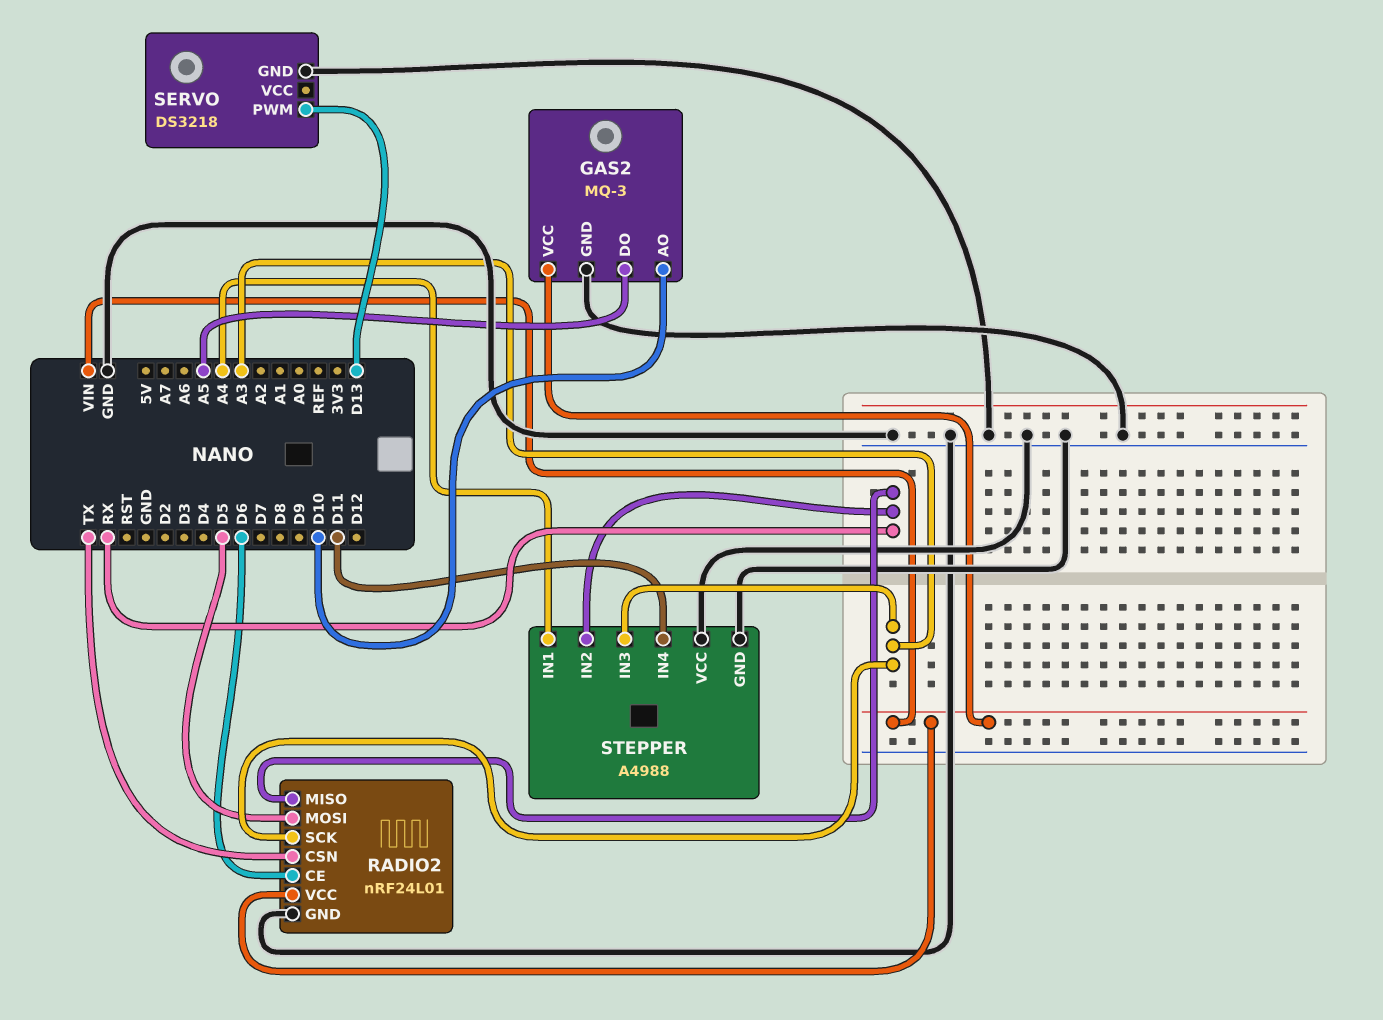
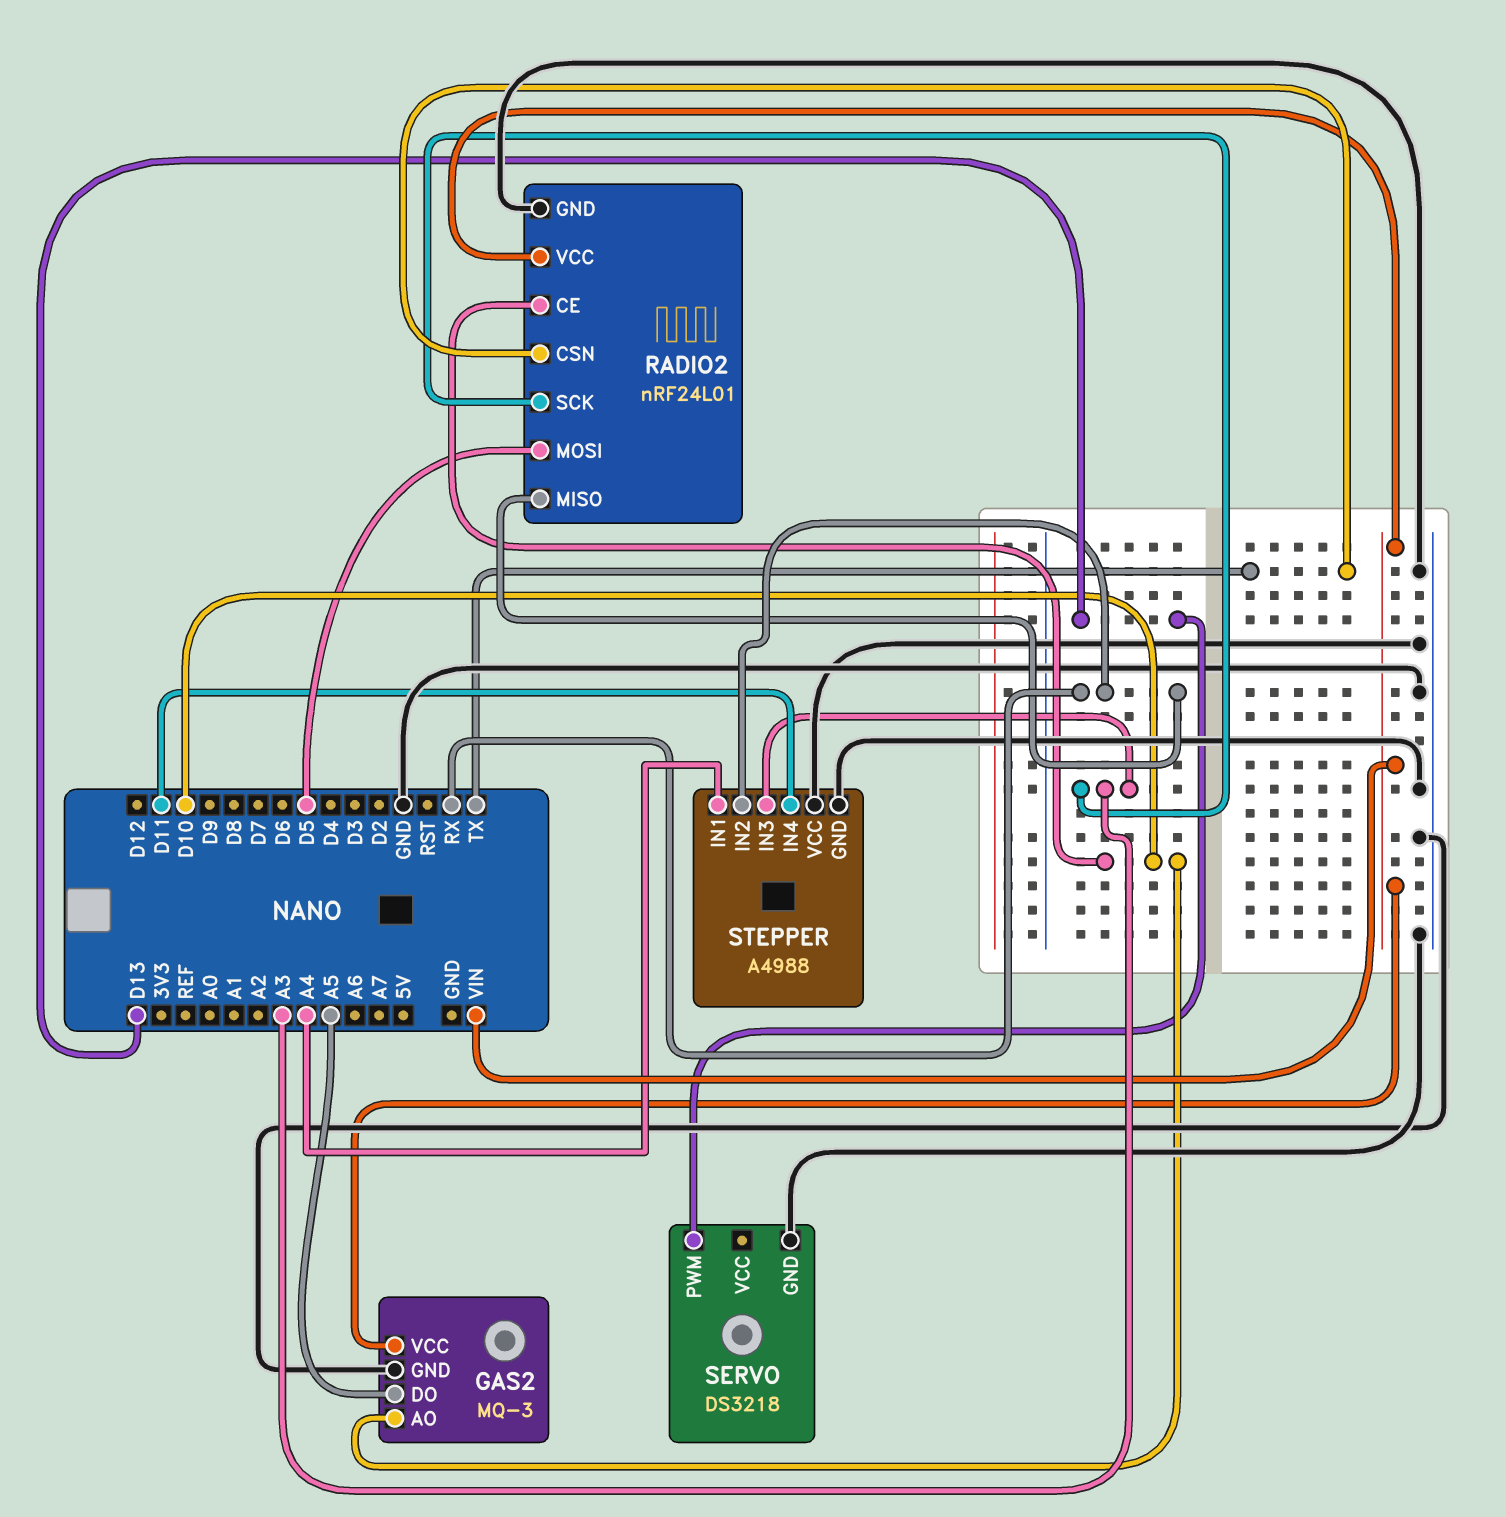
RADIO2 pin CE: D6 -> D10

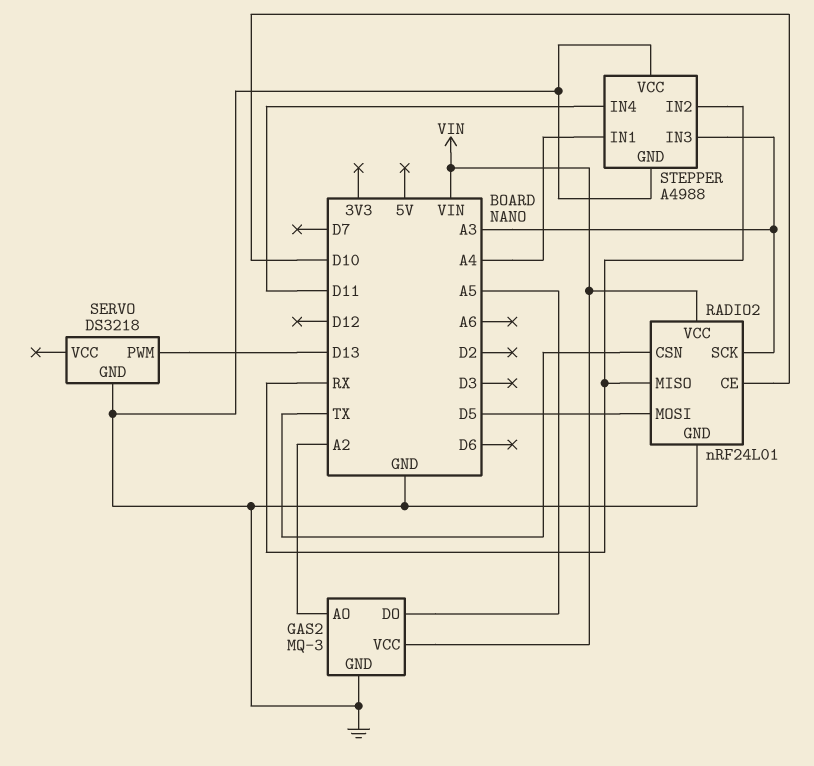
GAS2 pin AO: D10 -> A2

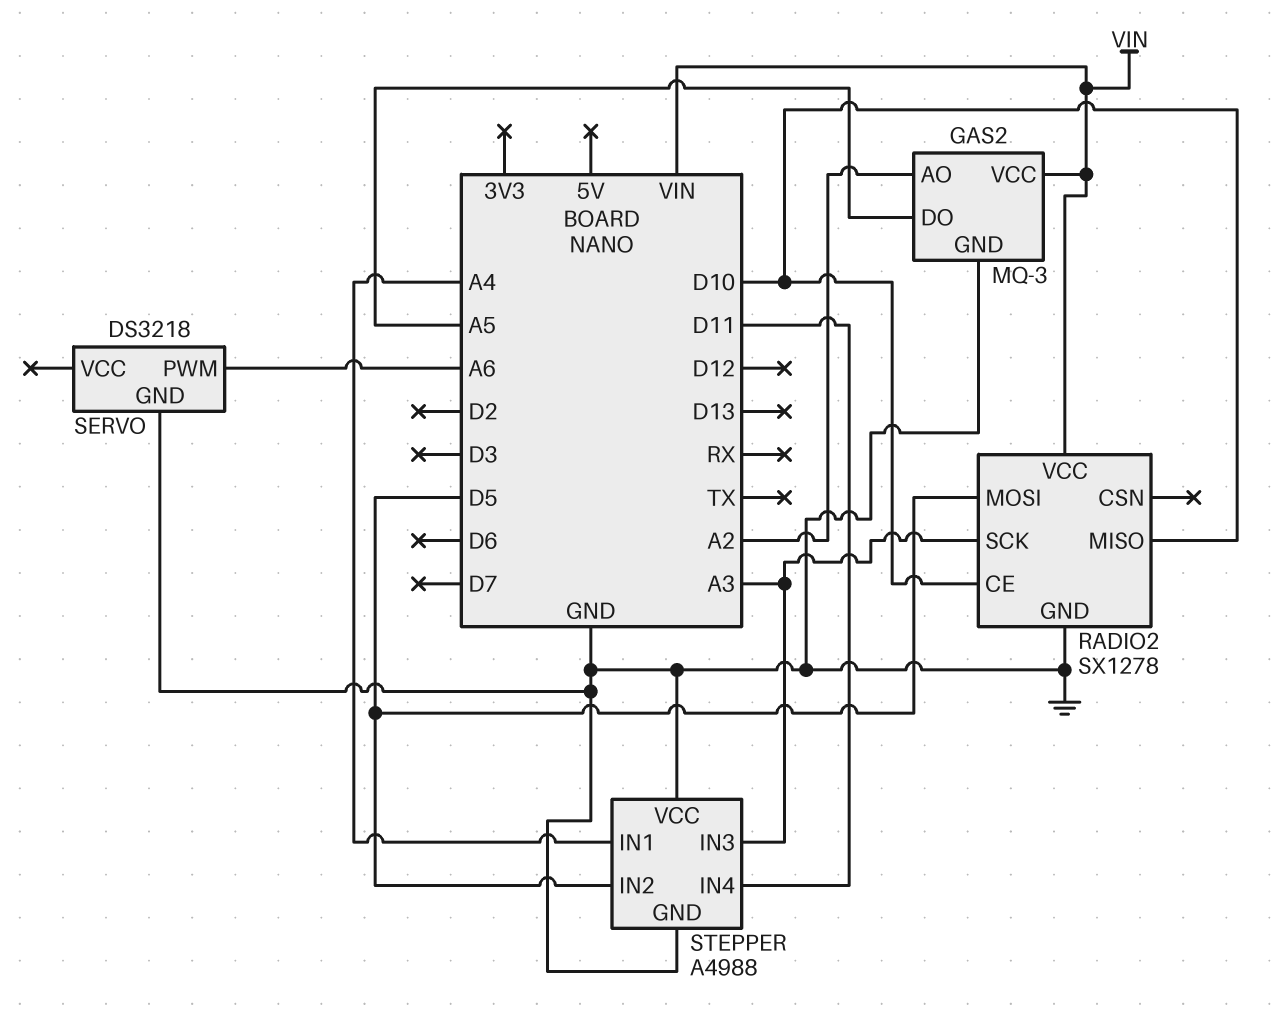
RADIO2: nRF24L01 -> SX1278
RADIO2 pin CSN: TX -> none
RADIO2 pin MISO: RX -> D10
SERVO pin PWM: D13 -> A6
STEPPER pin IN2: RX -> D5

